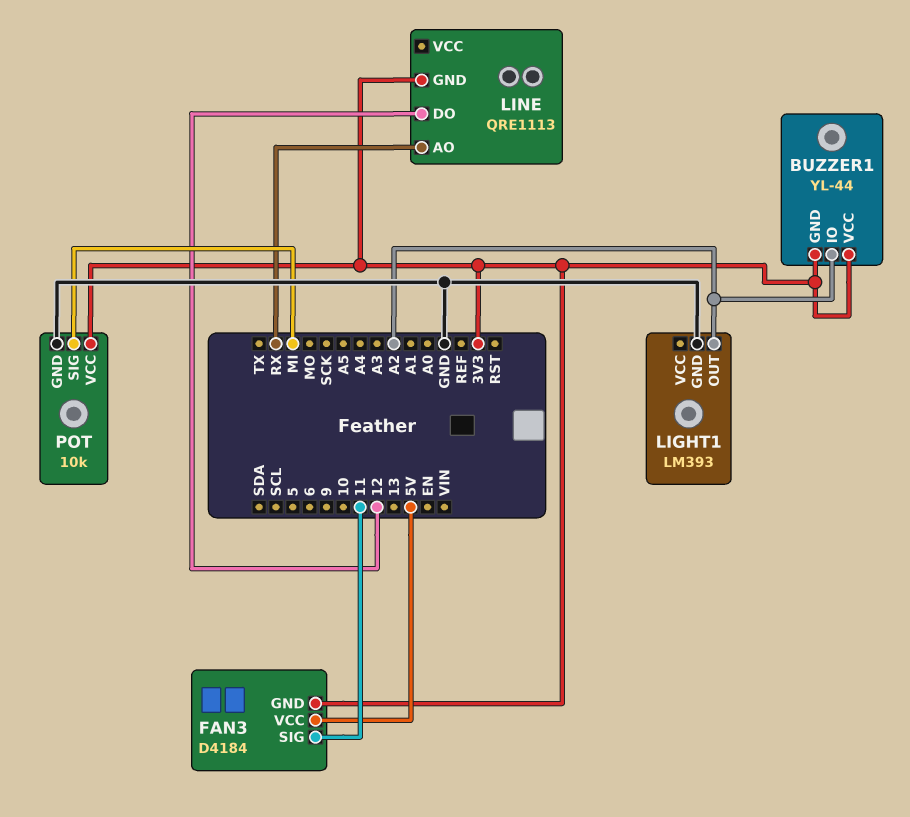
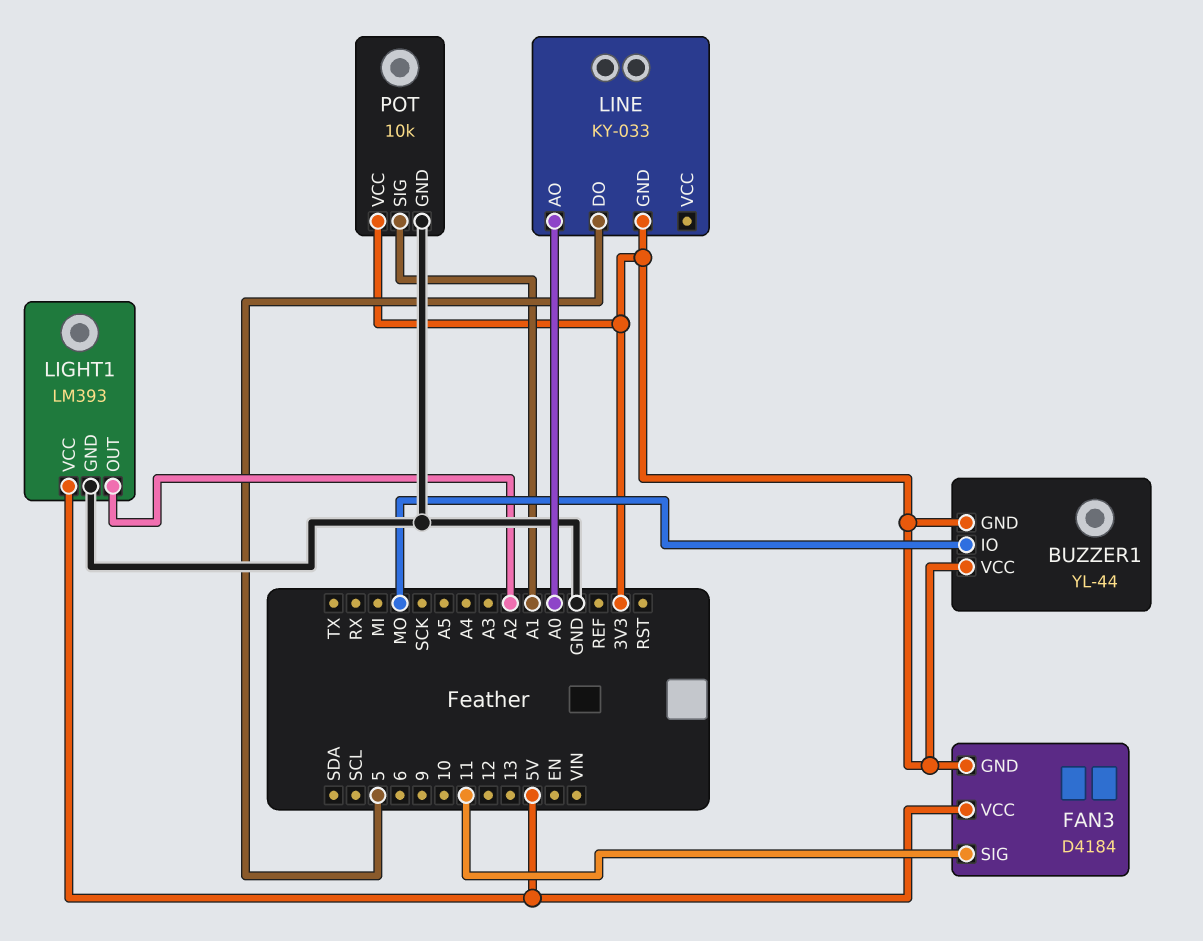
BUZZER1 pin IO: A2 -> MO
LIGHT1 pin VCC: none -> 5V
LINE: QRE1113 -> KY-033
LINE pin AO: RX -> A0
LINE pin DO: 12 -> 5
POT pin SIG: MI -> A1

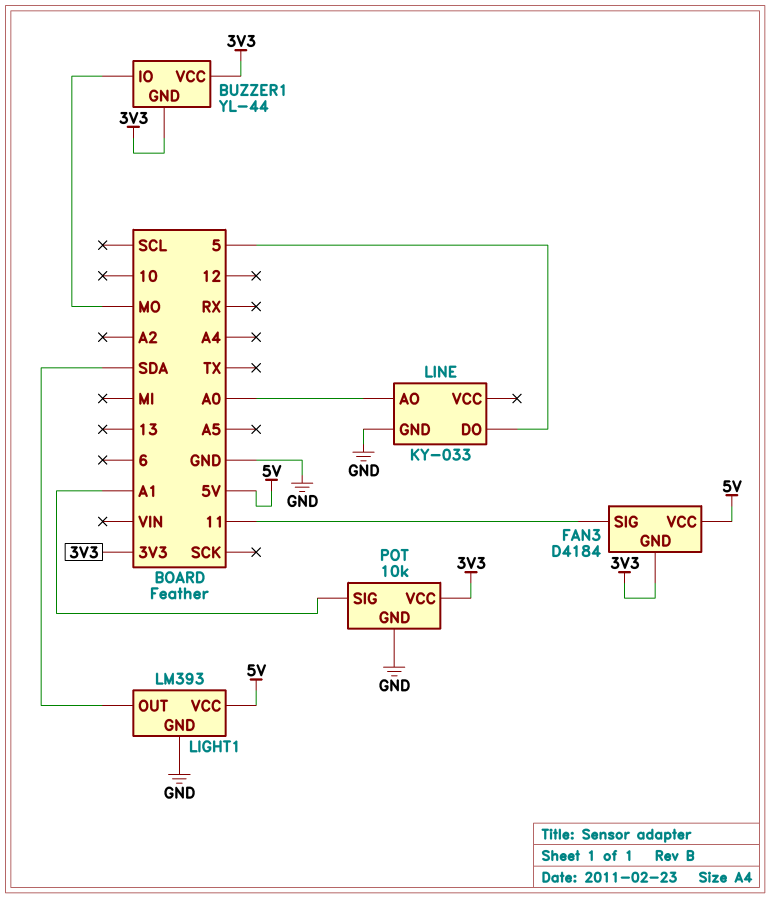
LIGHT1 pin OUT: A2 -> SDA
LINE pin GND: 3V3 -> GND

